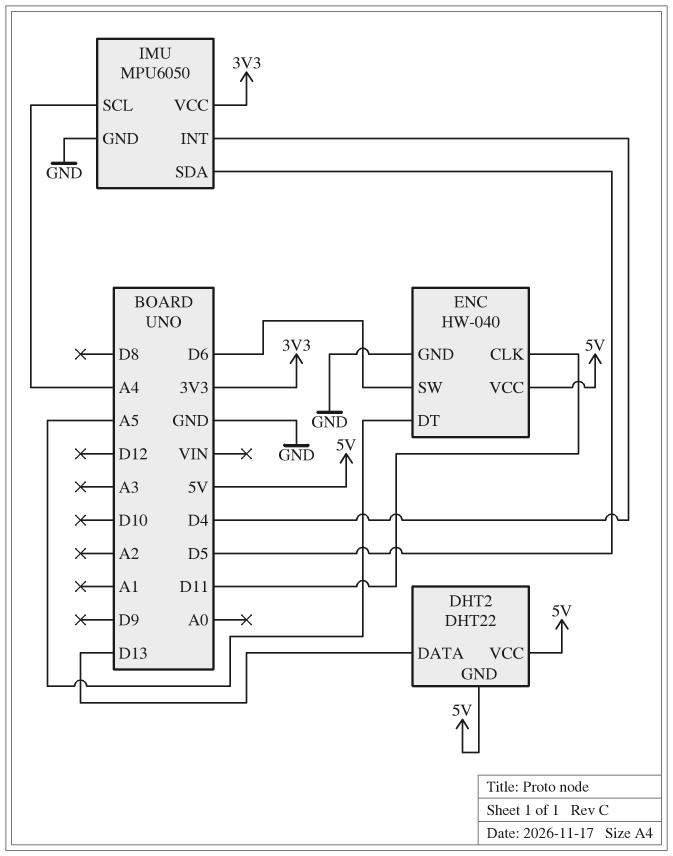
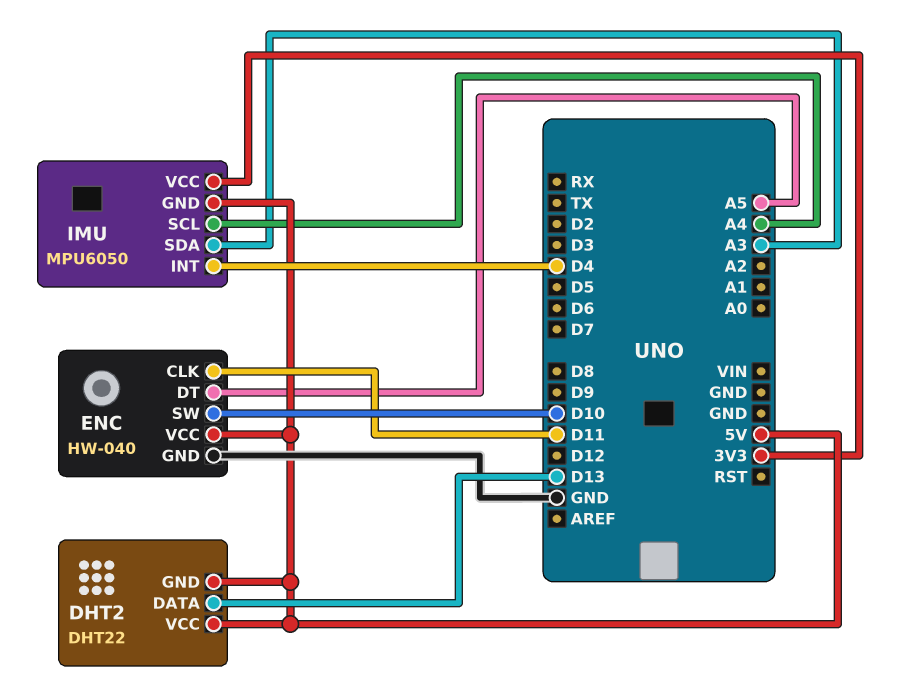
ENC pin SW: D6 -> D10
IMU pin GND: GND -> 5V
IMU pin SDA: D5 -> A3

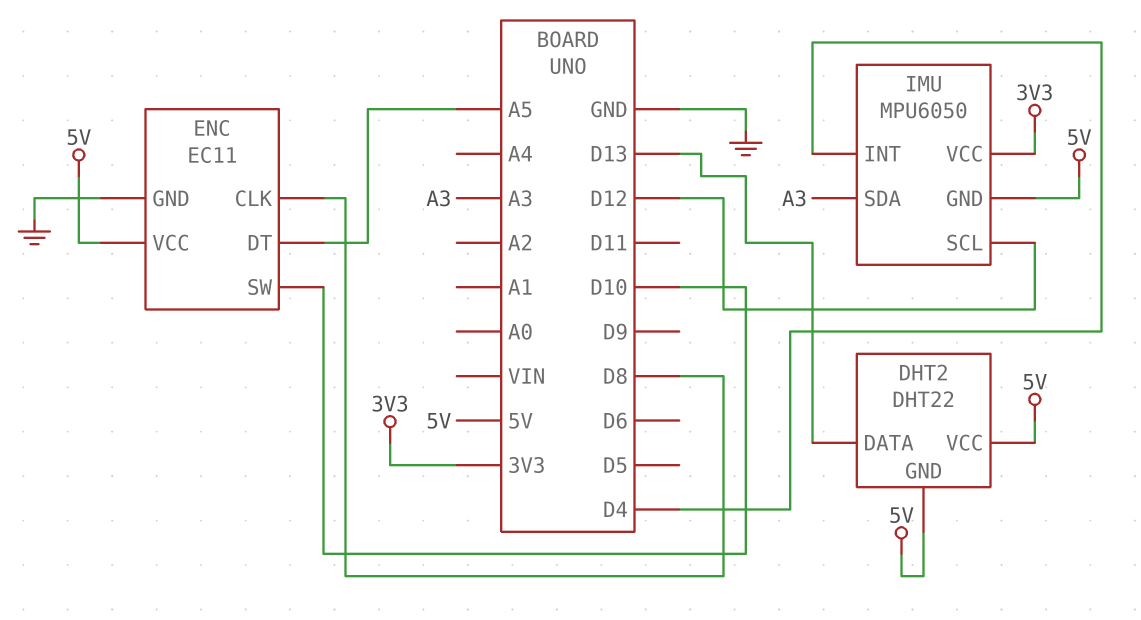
ENC: HW-040 -> EC11
ENC pin CLK: D11 -> D8
IMU pin SCL: A4 -> D12

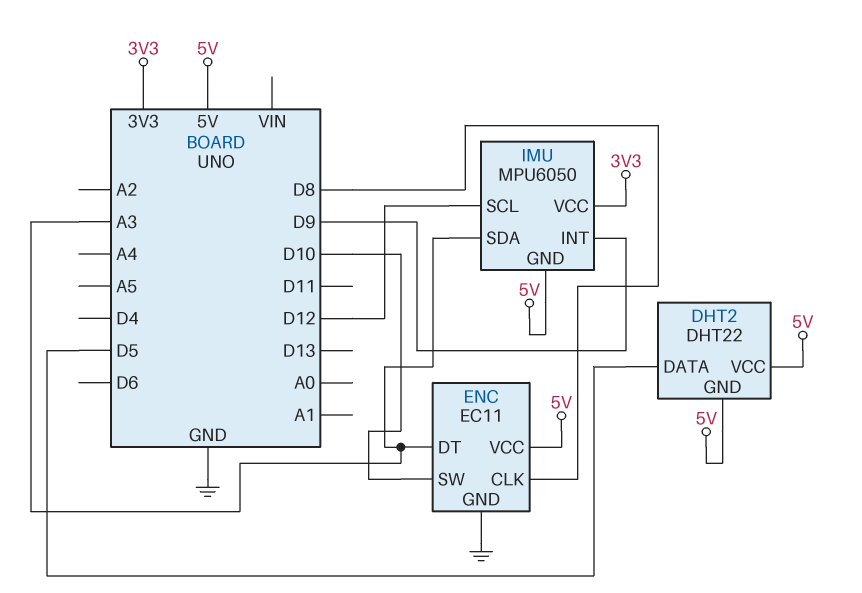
DHT2 pin DATA: D13 -> D5
ENC pin DT: A5 -> A3
IMU pin INT: D4 -> D9

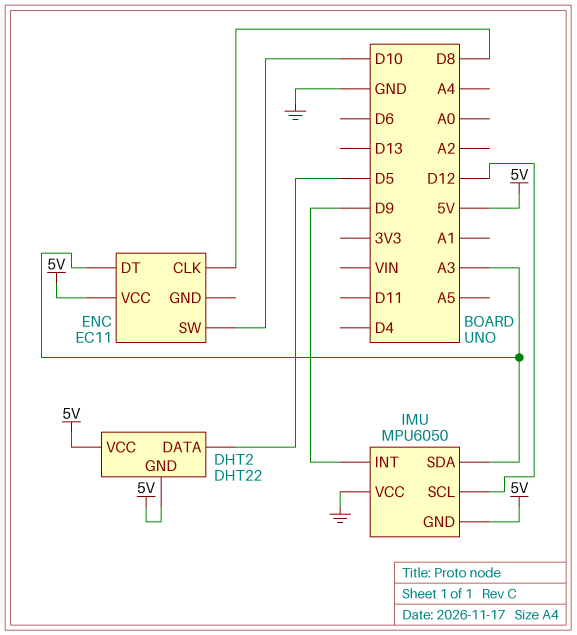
ENC pin GND: GND -> none
IMU pin VCC: 3V3 -> GND

